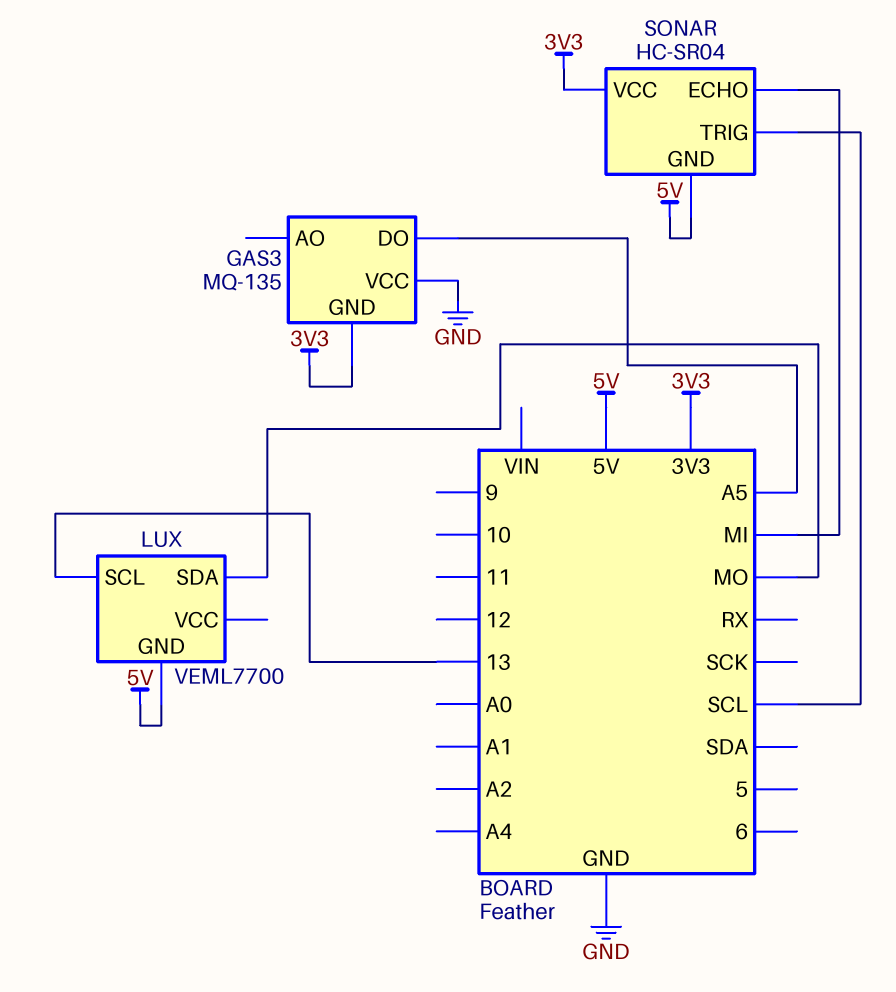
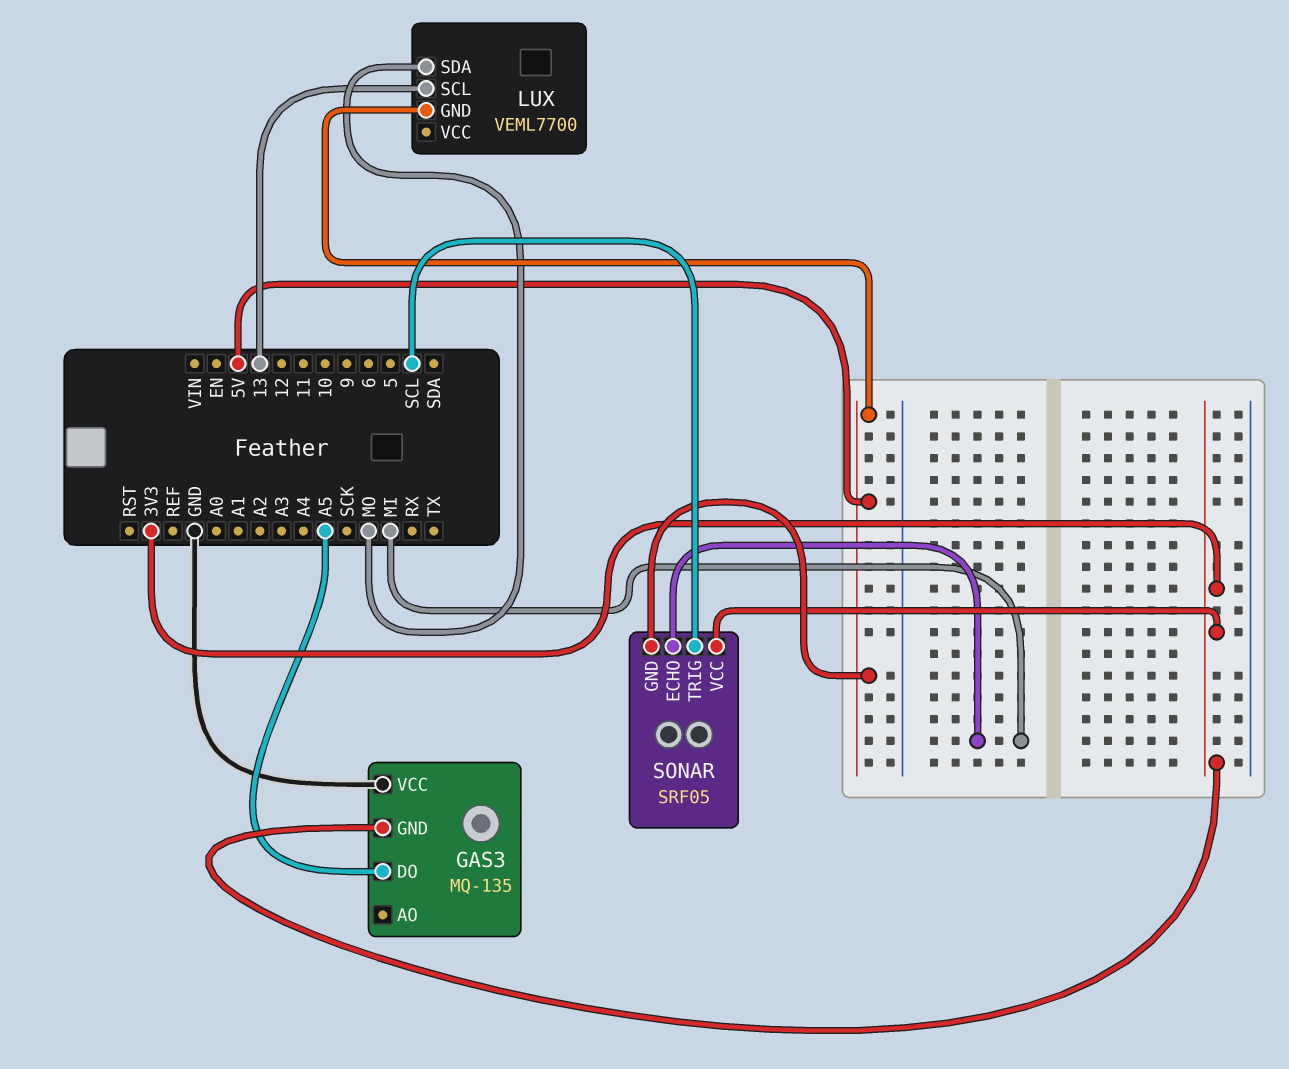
SONAR: HC-SR04 -> SRF05

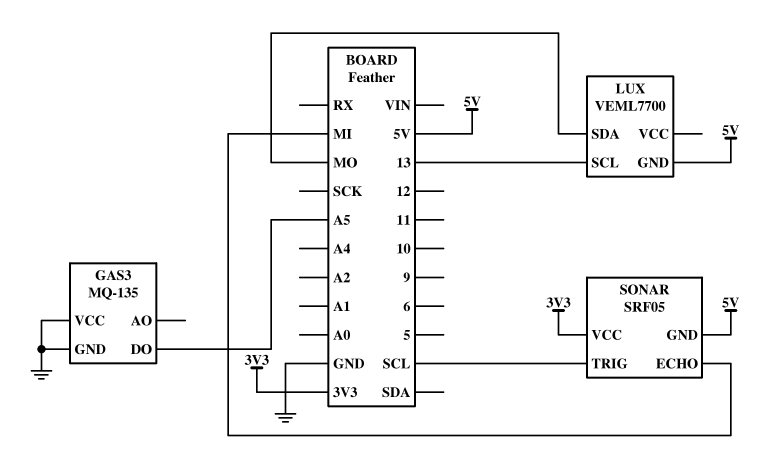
GAS3 pin GND: 3V3 -> GND

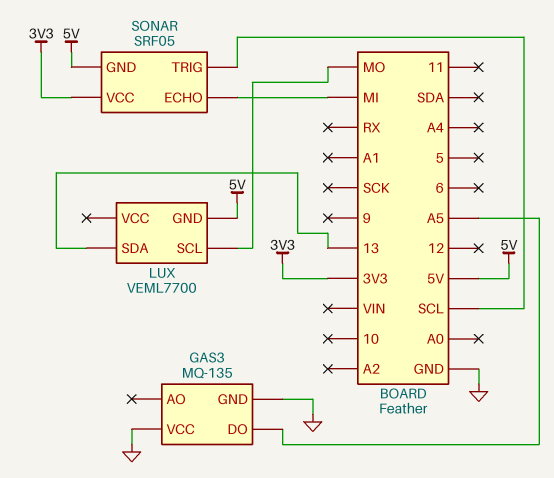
LUX pin SCL: 13 -> MO
LUX pin SDA: MO -> 13

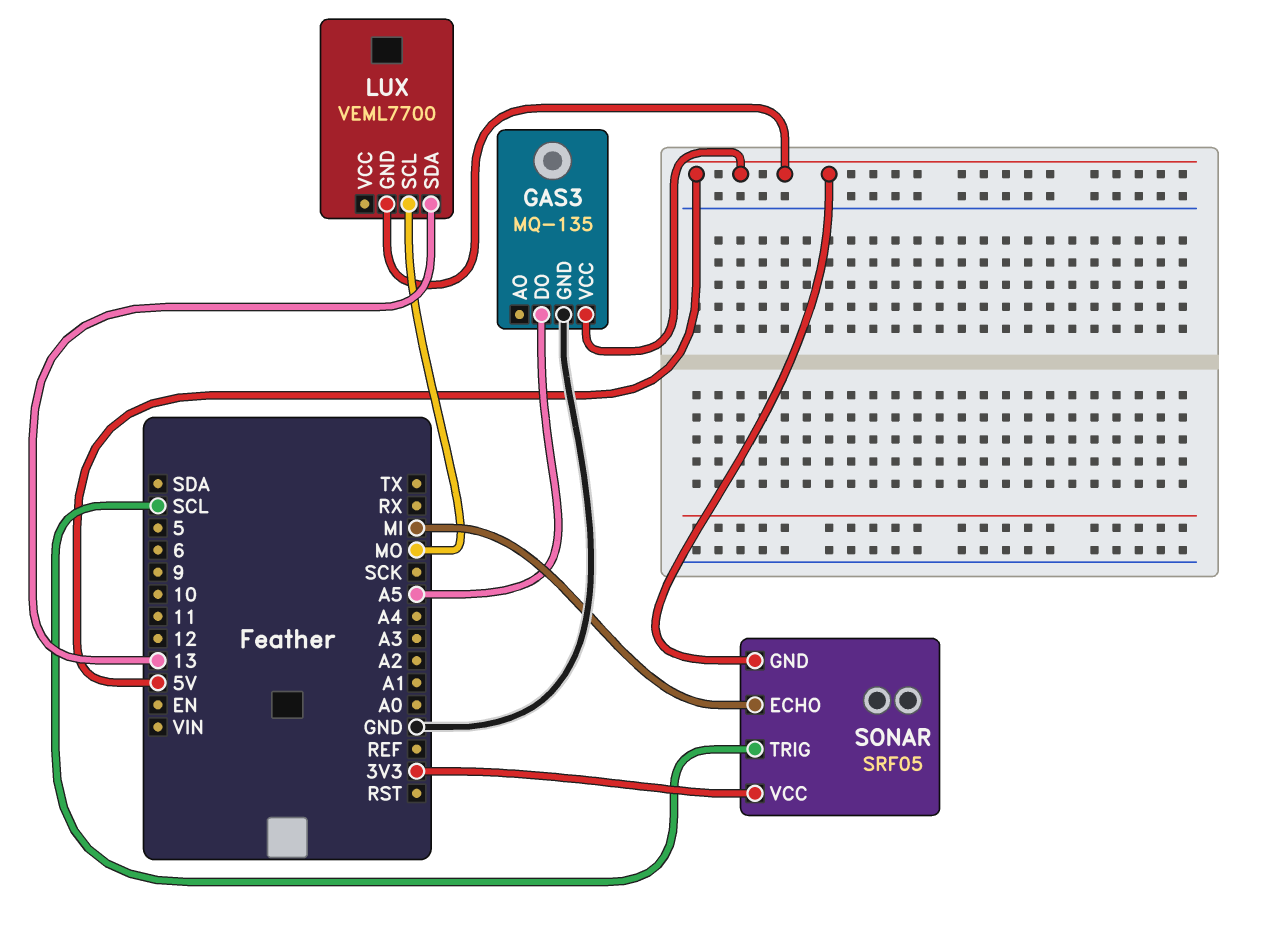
GAS3 pin VCC: GND -> 5V

